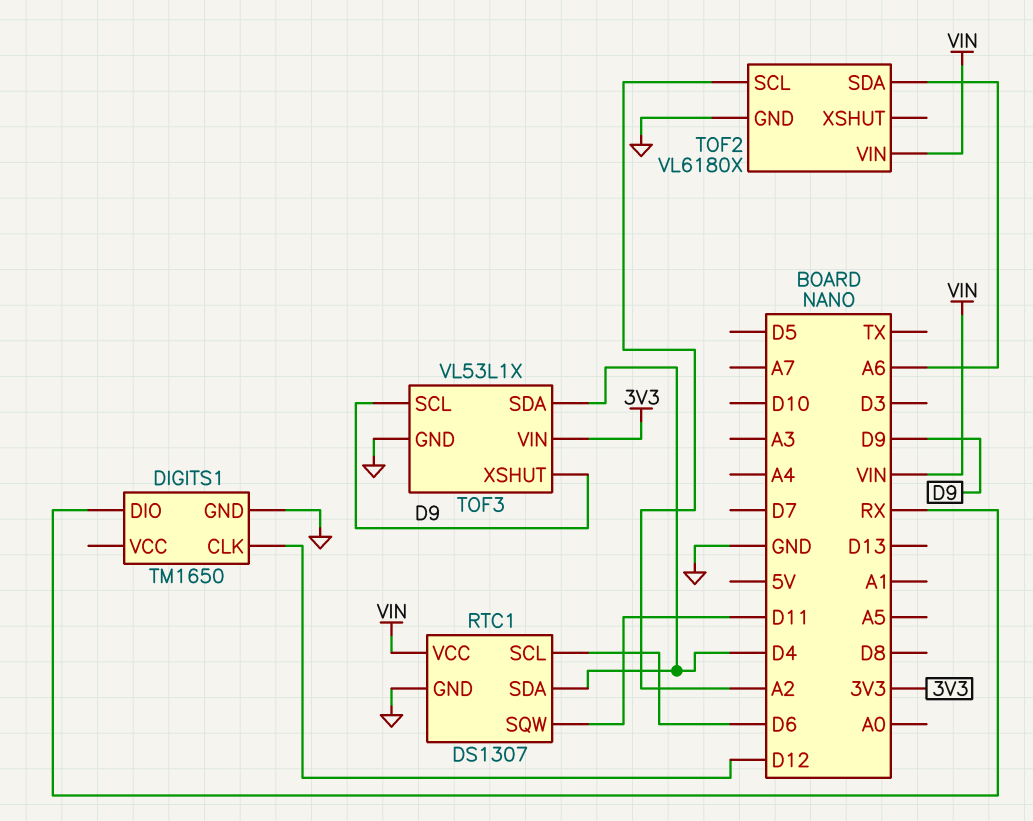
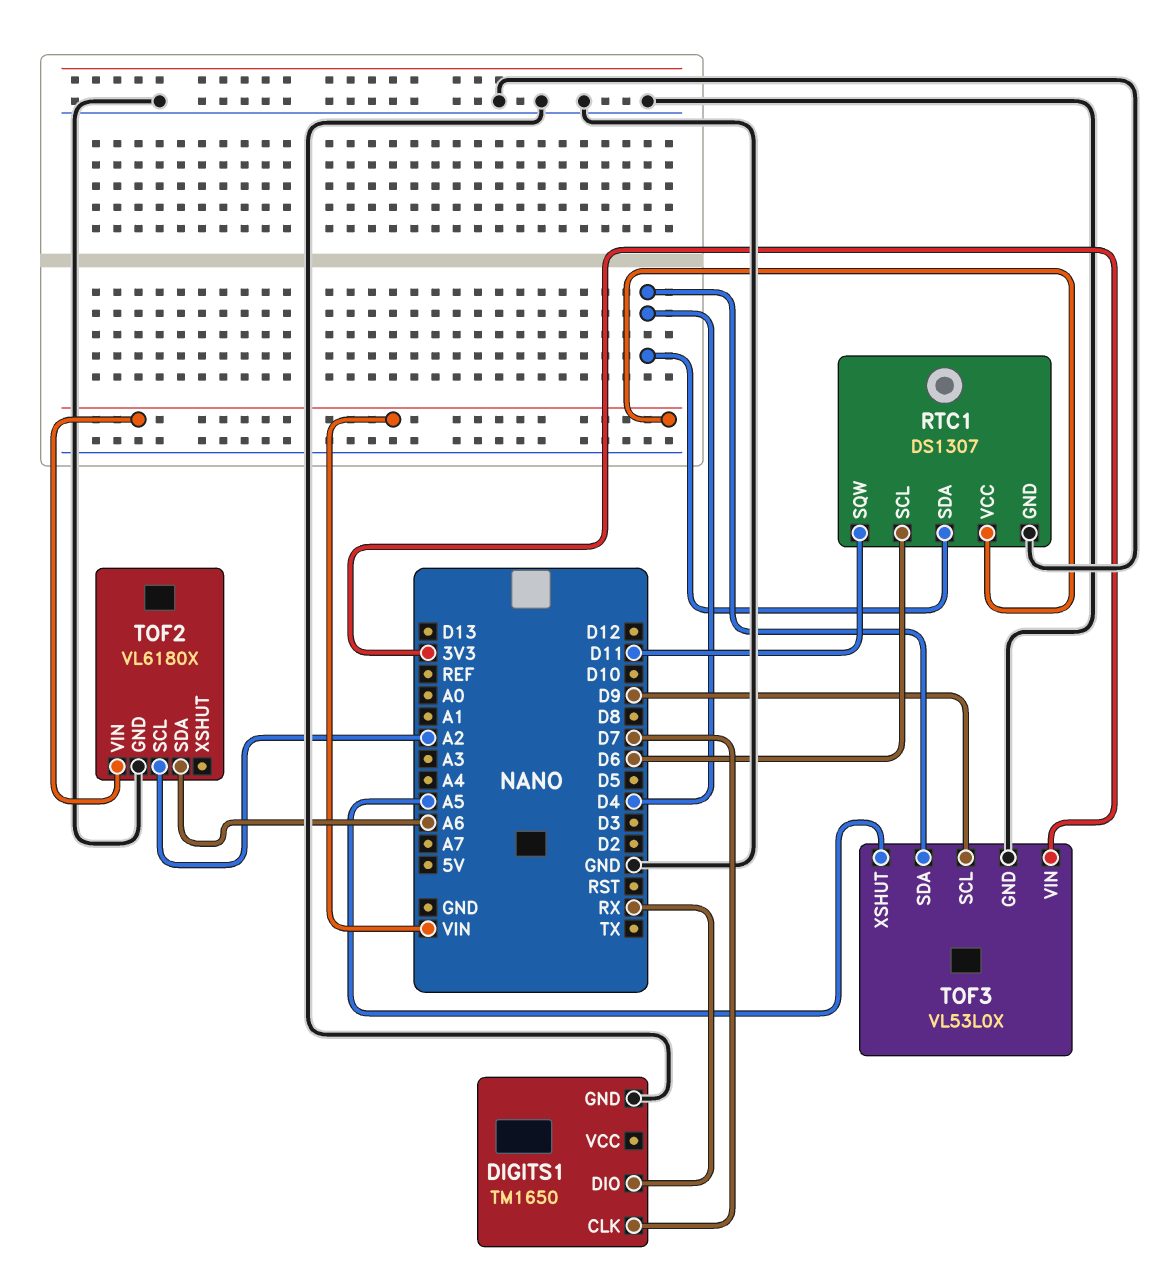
DIGITS1 pin CLK: D12 -> D7
TOF3: VL53L1X -> VL53L0X
TOF3 pin XSHUT: D9 -> A5

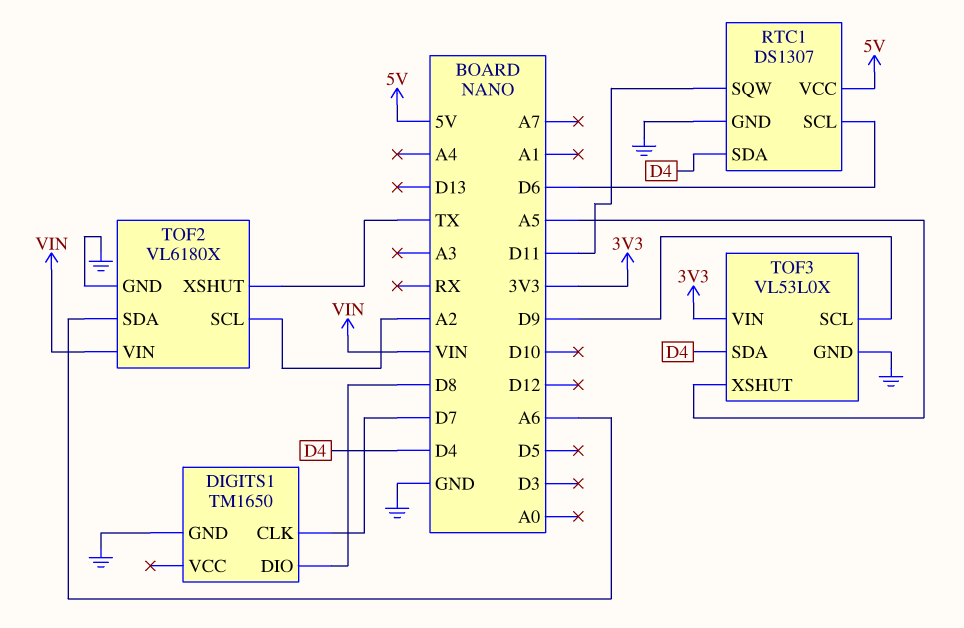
DIGITS1 pin DIO: RX -> D8
RTC1 pin VCC: VIN -> 5V
TOF2 pin XSHUT: none -> TX

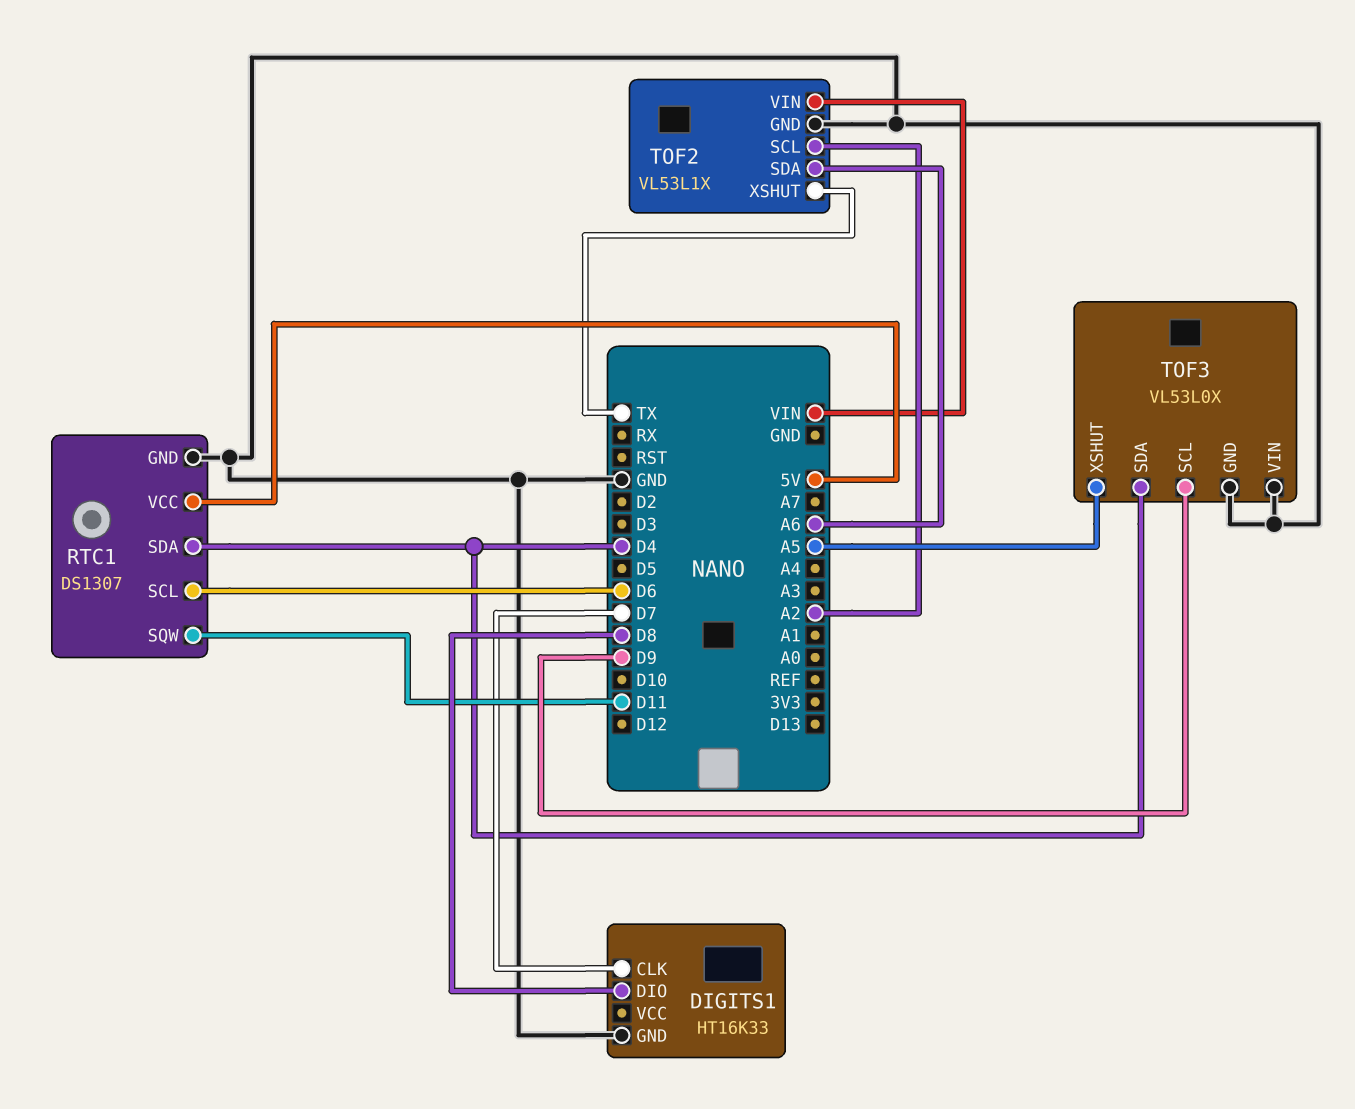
DIGITS1: TM1650 -> HT16K33
TOF2: VL6180X -> VL53L1X
TOF3 pin VIN: 3V3 -> GND

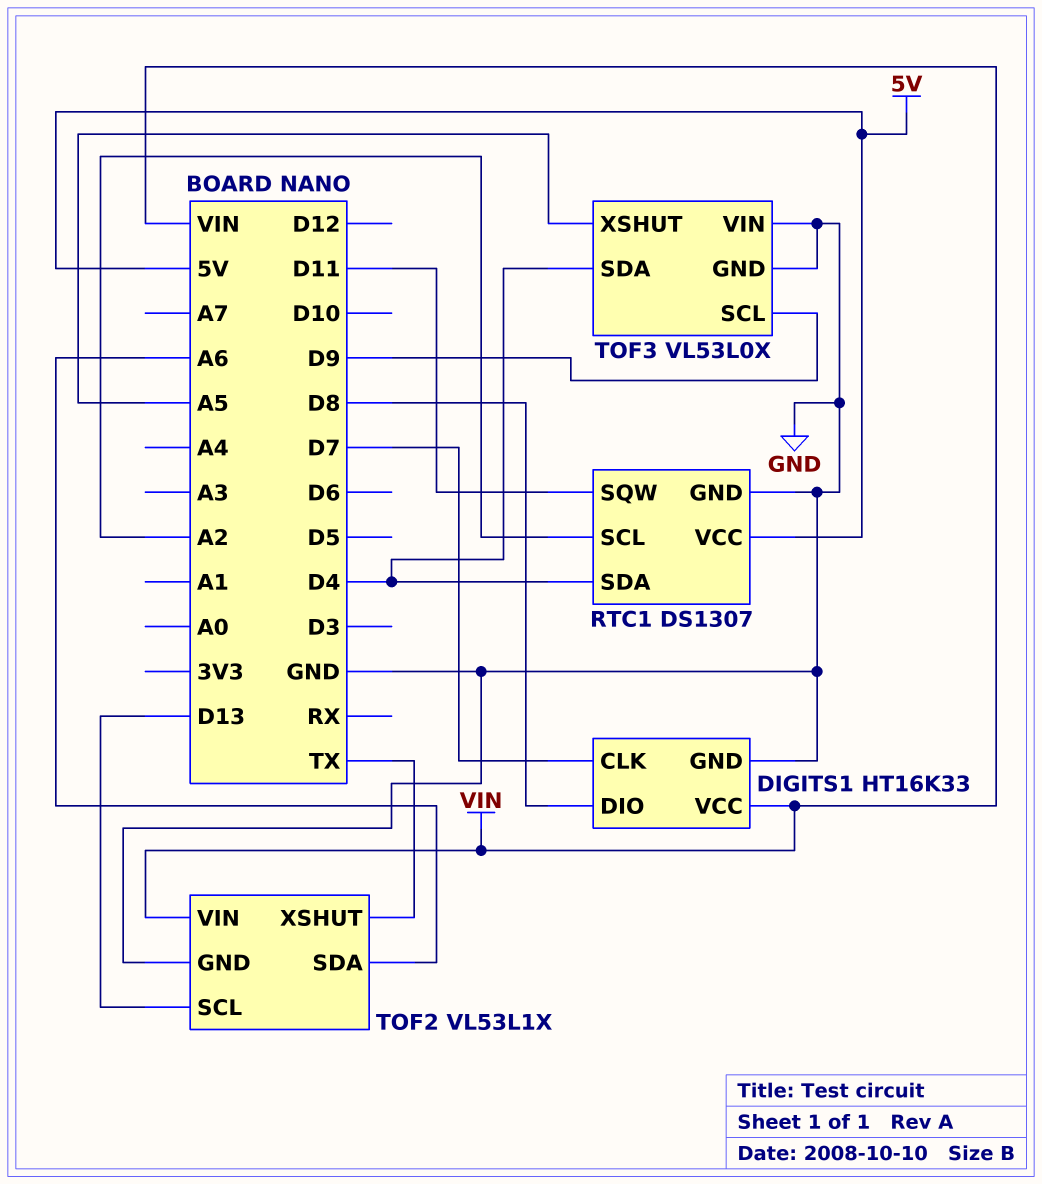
DIGITS1 pin VCC: none -> VIN
RTC1 pin SCL: D6 -> A2
TOF2 pin SCL: A2 -> D13

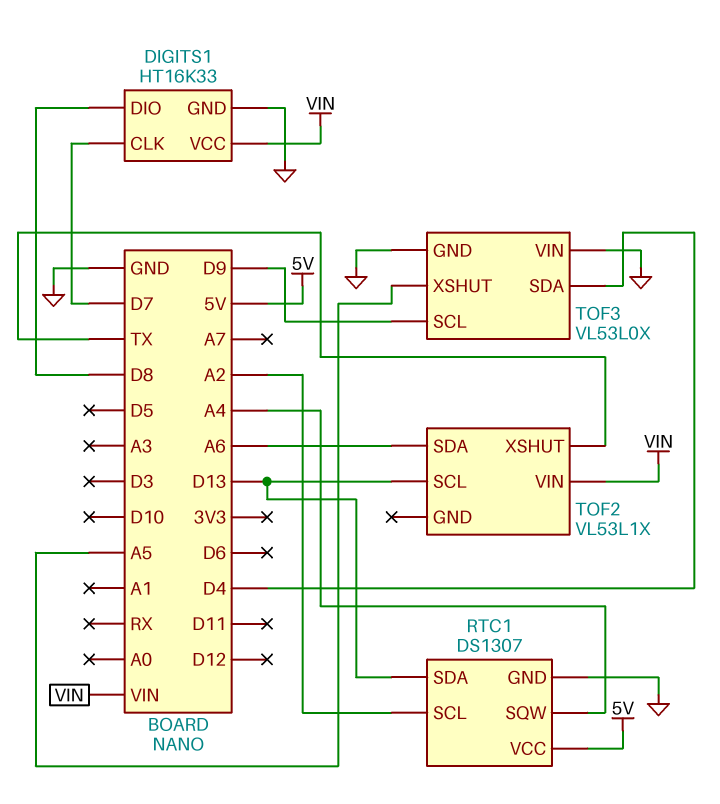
RTC1 pin SDA: D4 -> D13
RTC1 pin SQW: D11 -> A4
TOF2 pin GND: GND -> none

